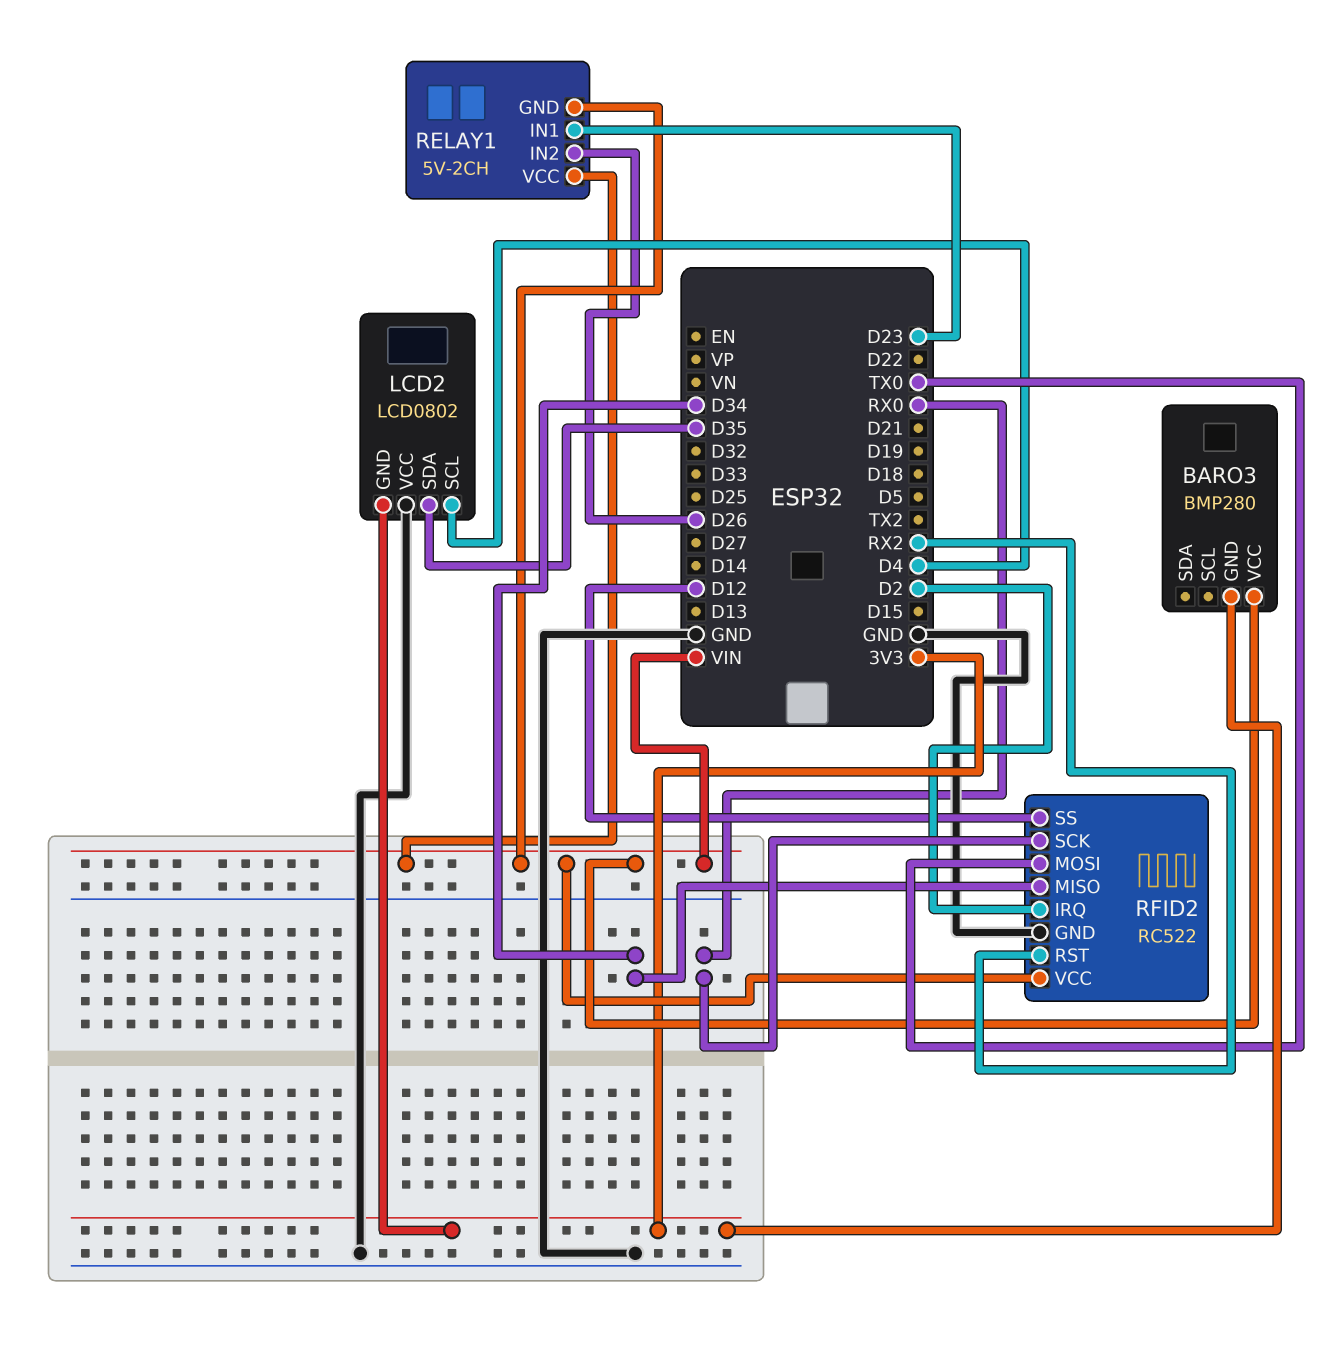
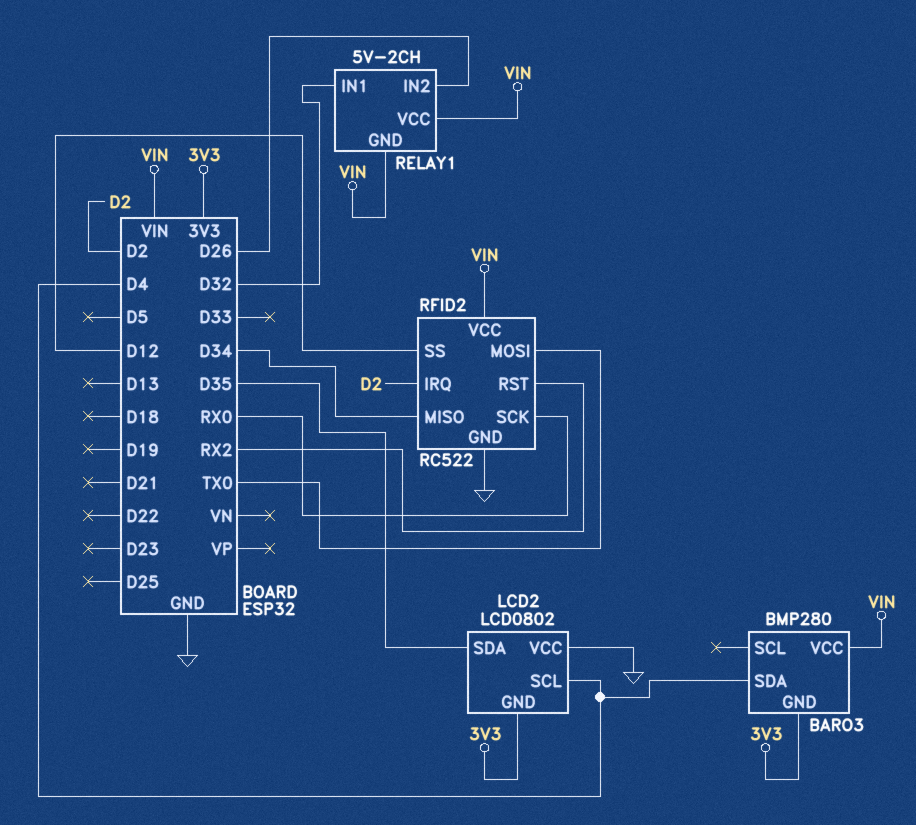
BARO3 pin SDA: none -> D4
RELAY1 pin IN1: D23 -> D32

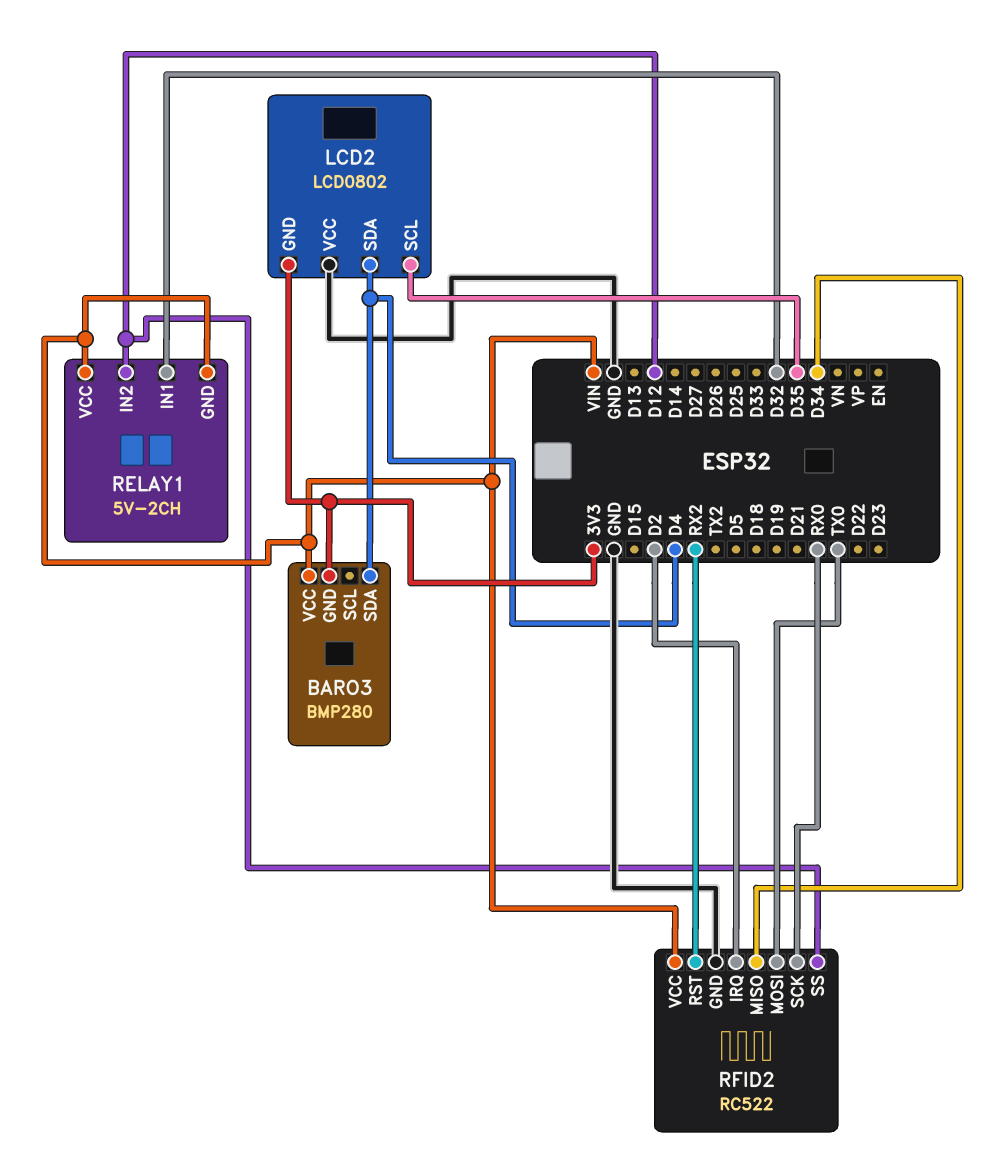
LCD2 pin SCL: D4 -> D35
LCD2 pin SDA: D35 -> D4
RELAY1 pin IN2: D26 -> D12

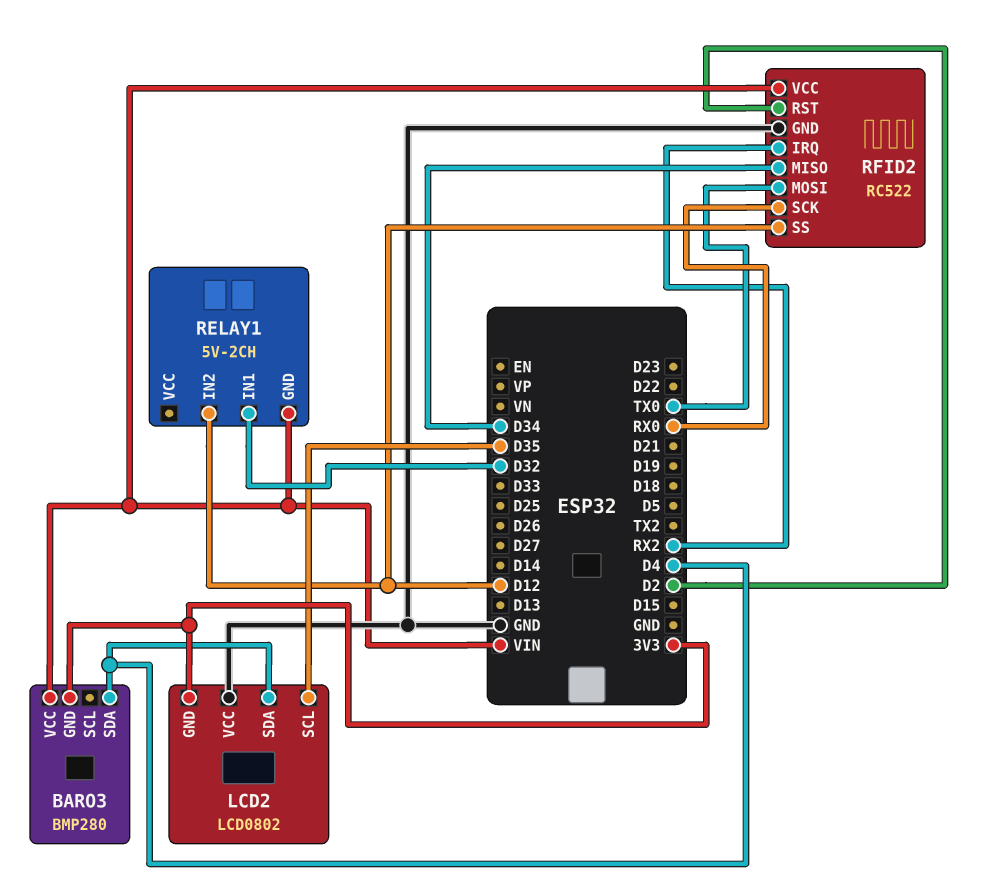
RELAY1 pin VCC: VIN -> none
RFID2 pin IRQ: D2 -> RX2
RFID2 pin RST: RX2 -> D2

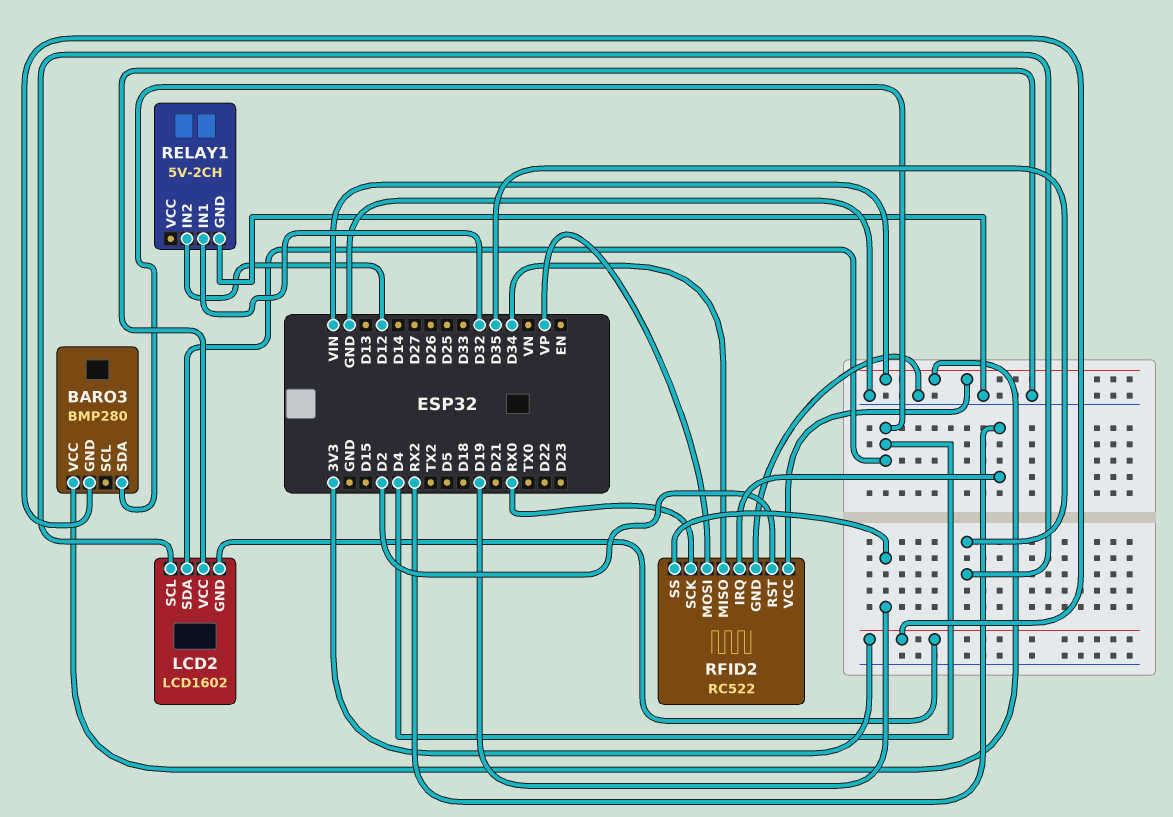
LCD2: LCD0802 -> LCD1602
RELAY1 pin GND: VIN -> GND
RFID2 pin MOSI: TX0 -> VP
RFID2 pin SS: D12 -> D19

